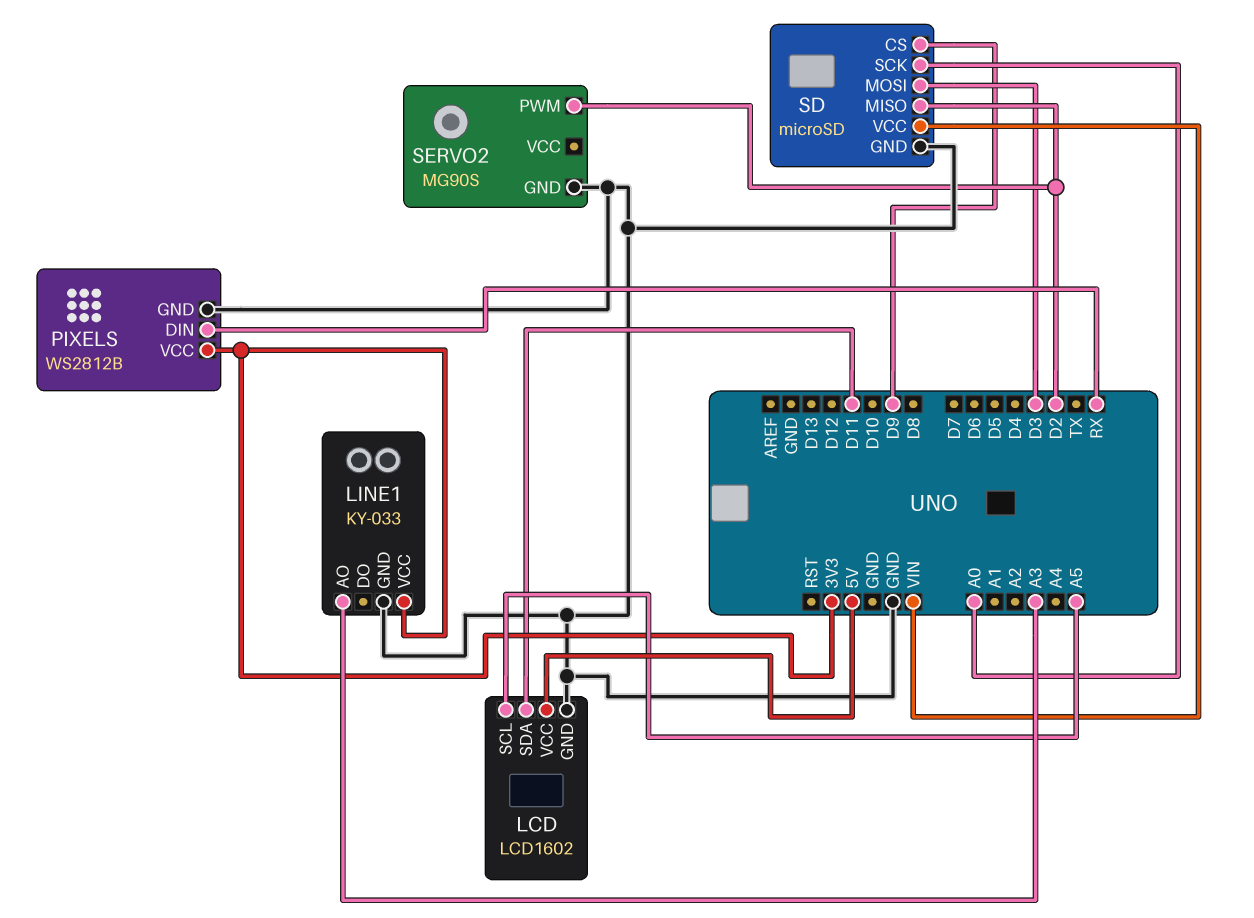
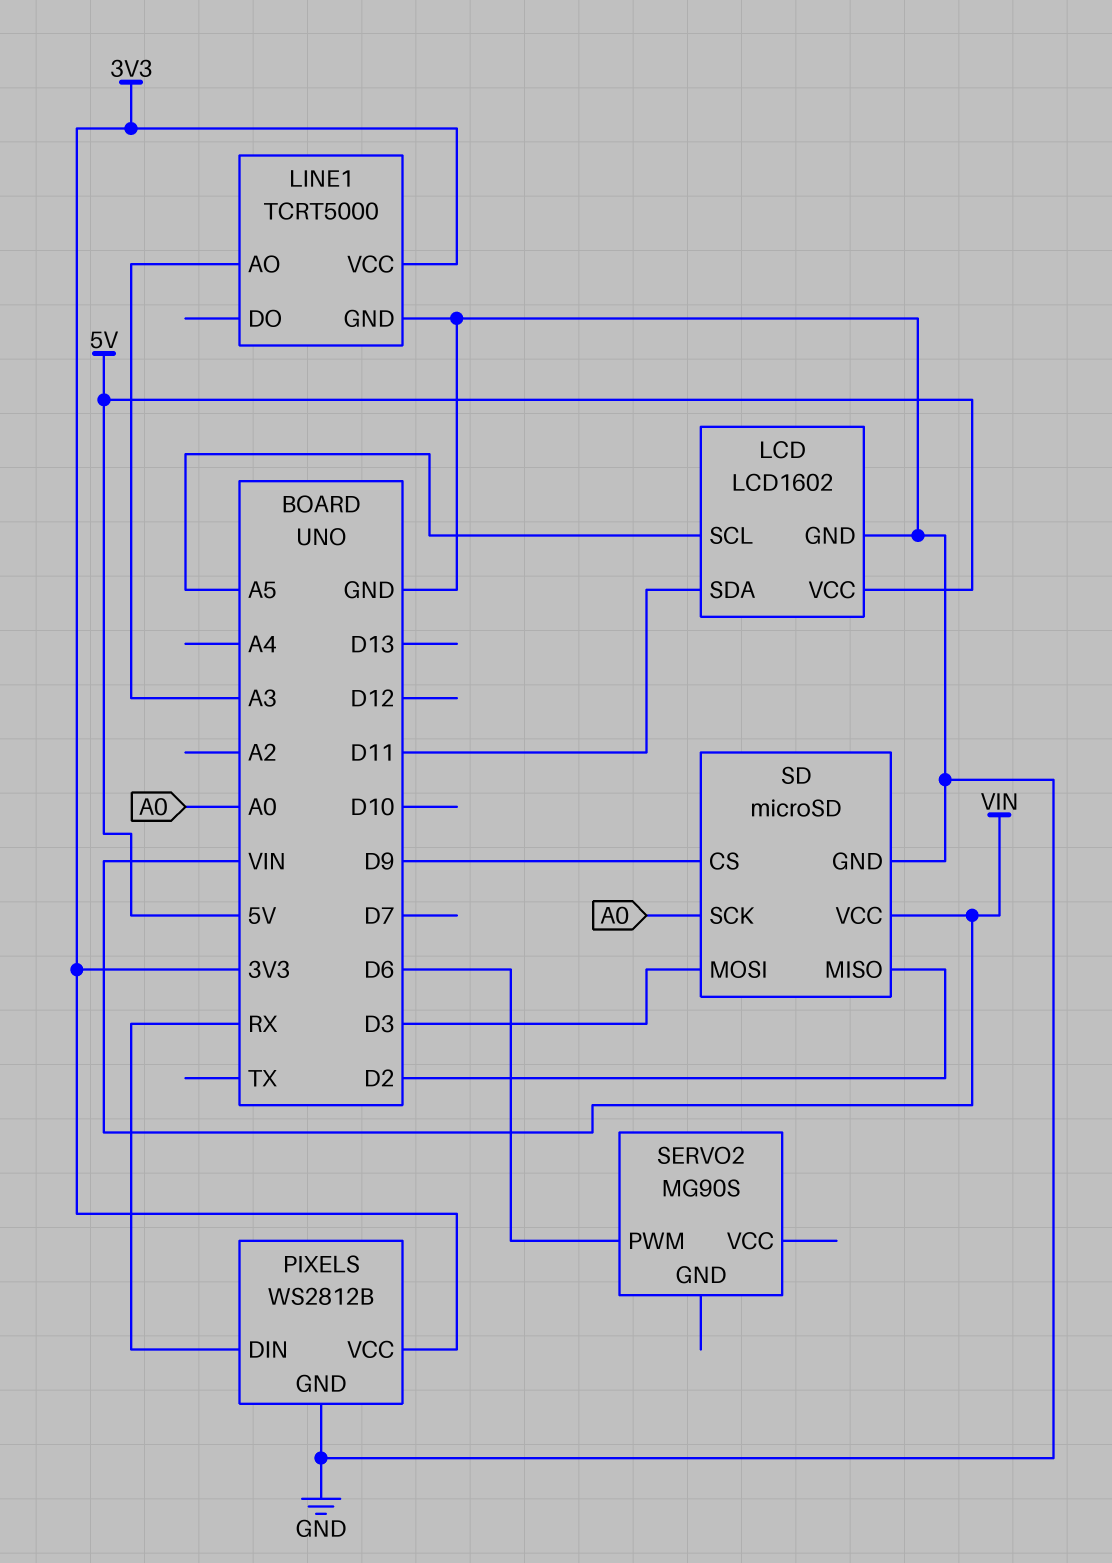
LINE1: KY-033 -> TCRT5000
SERVO2 pin GND: GND -> none
SERVO2 pin PWM: D2 -> D6

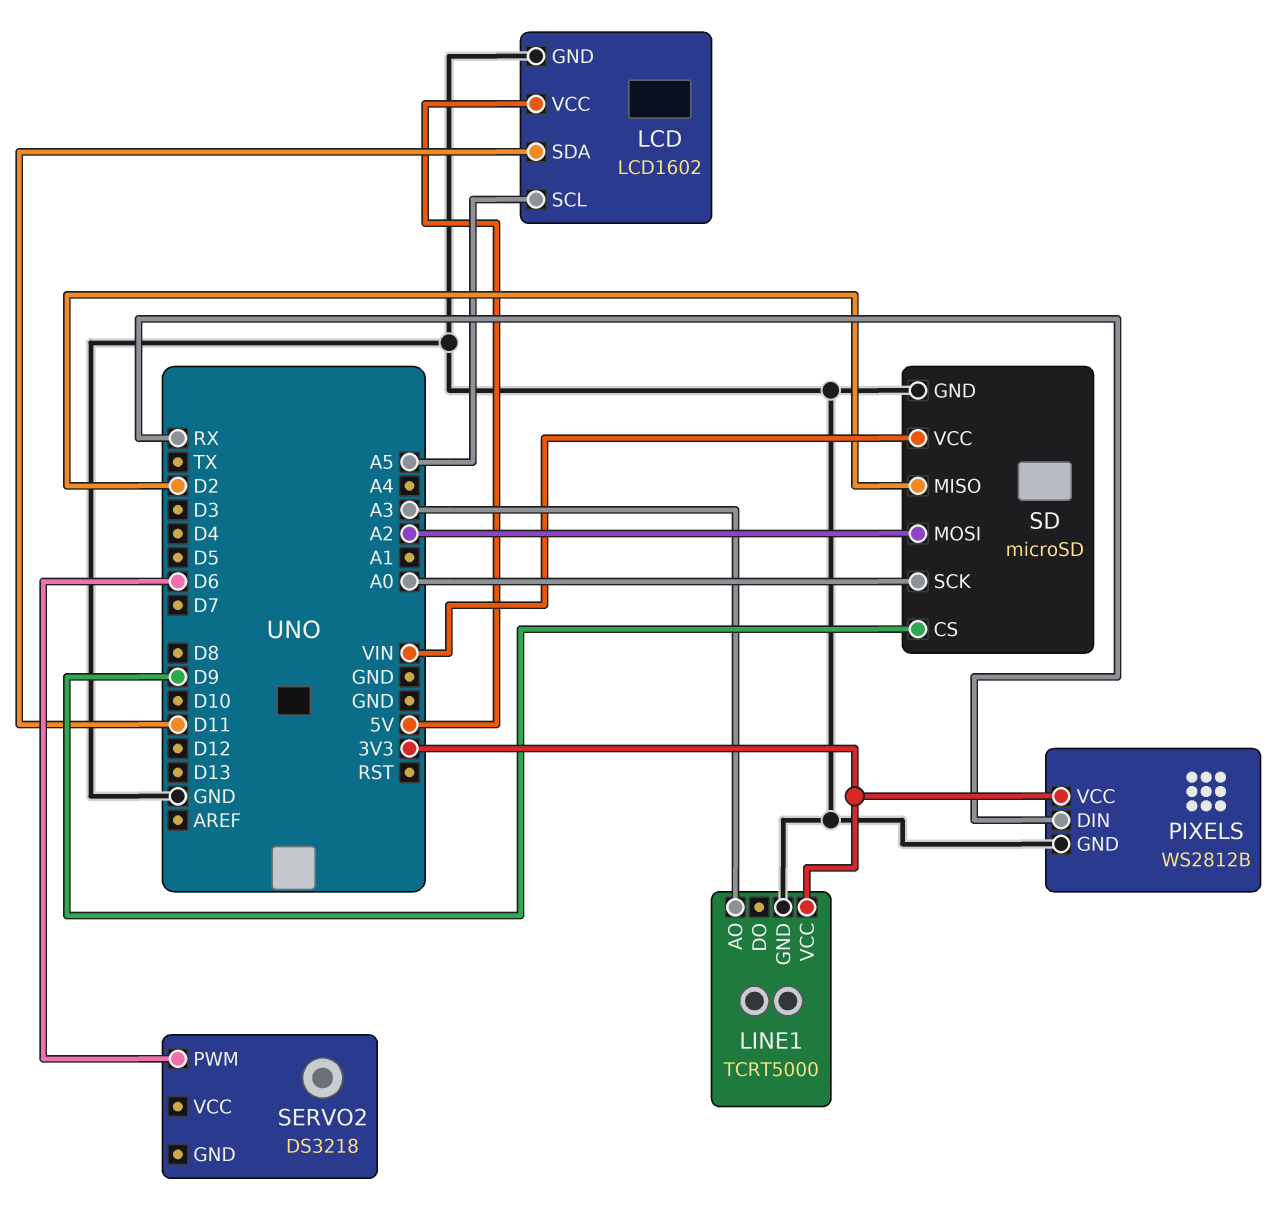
SD pin MOSI: D3 -> A2
SERVO2: MG90S -> DS3218

